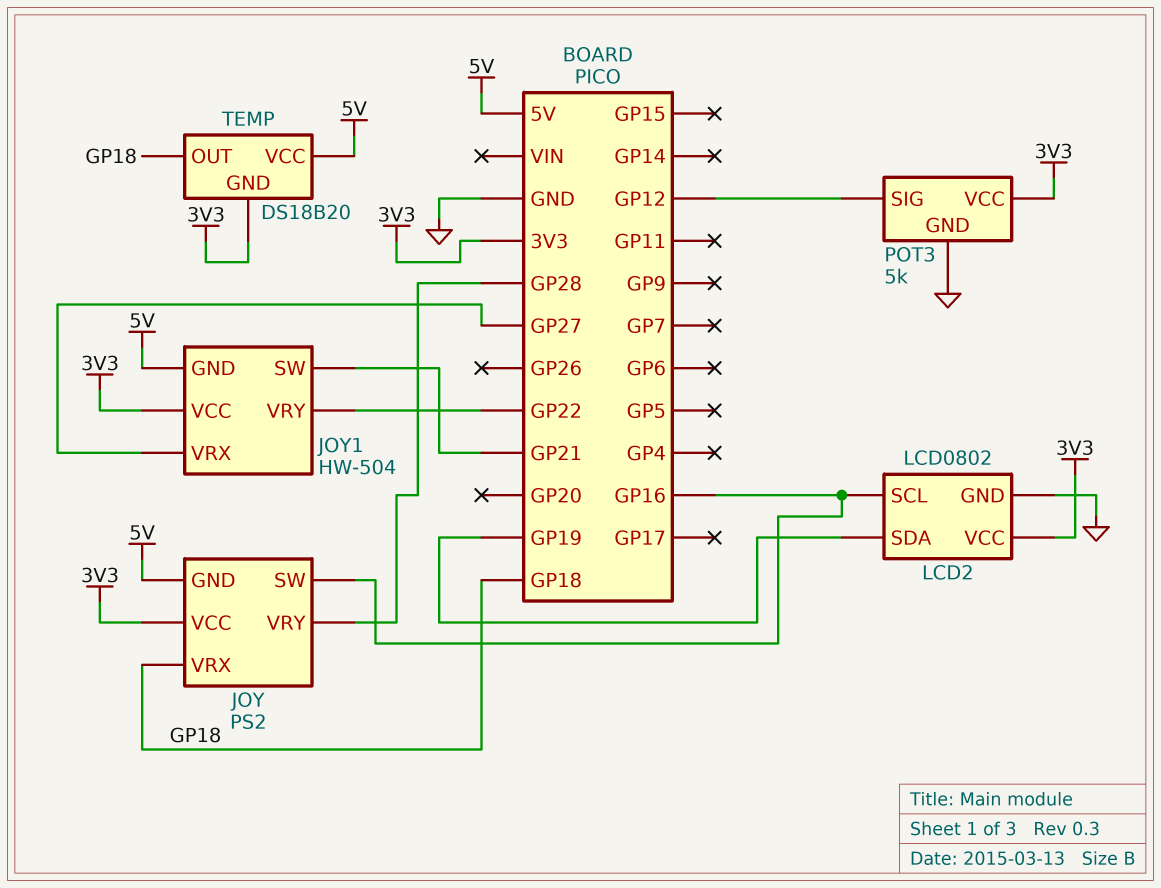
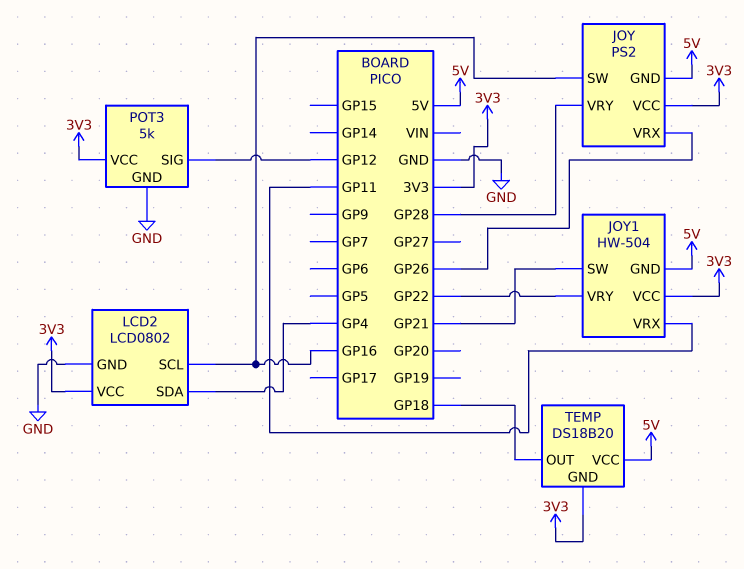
JOY pin VRX: GP18 -> GP26
JOY1 pin VRX: GP27 -> GP11
LCD2 pin SDA: GP19 -> GP4

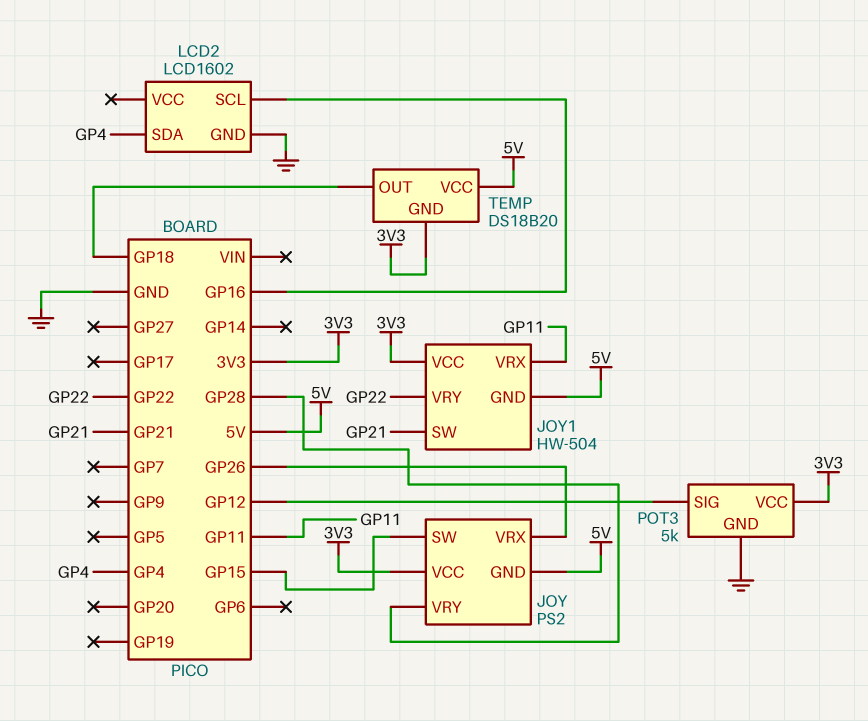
JOY pin SW: GP16 -> GP15
LCD2: LCD0802 -> LCD1602
LCD2 pin VCC: 3V3 -> none

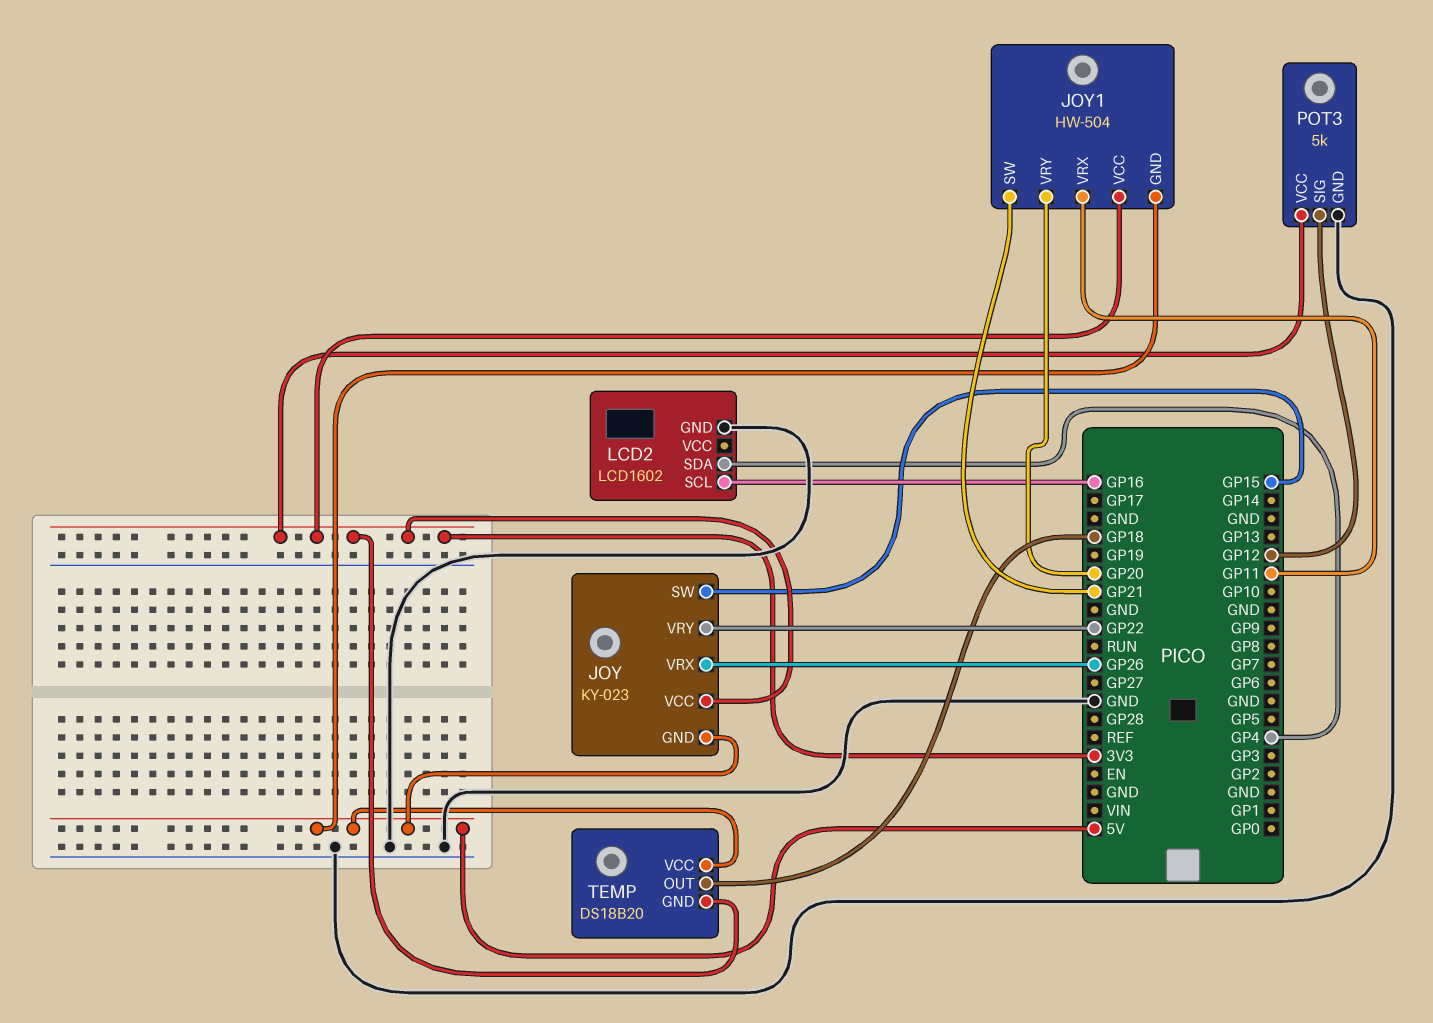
JOY: PS2 -> KY-023
JOY pin VRY: GP28 -> GP22
JOY1 pin VRY: GP22 -> GP20

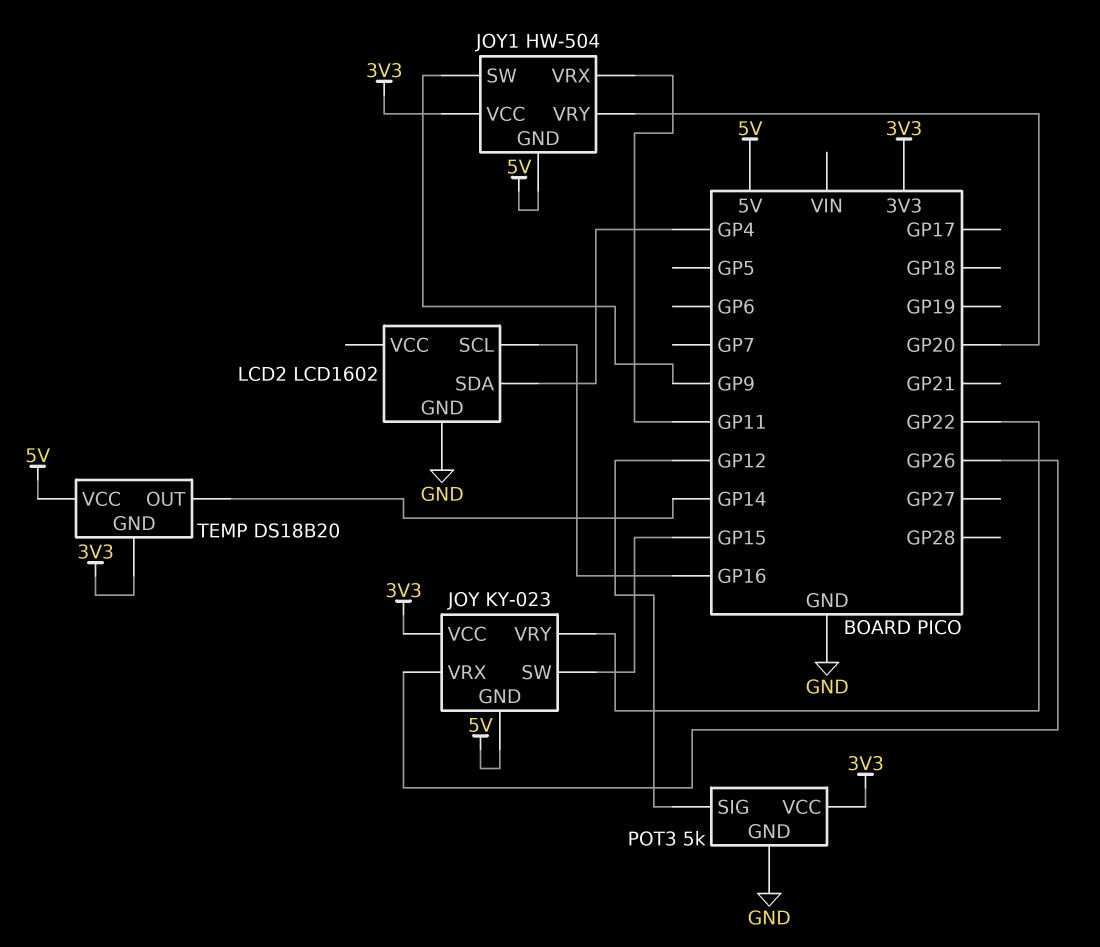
JOY1 pin SW: GP21 -> GP9
TEMP pin OUT: GP18 -> GP14

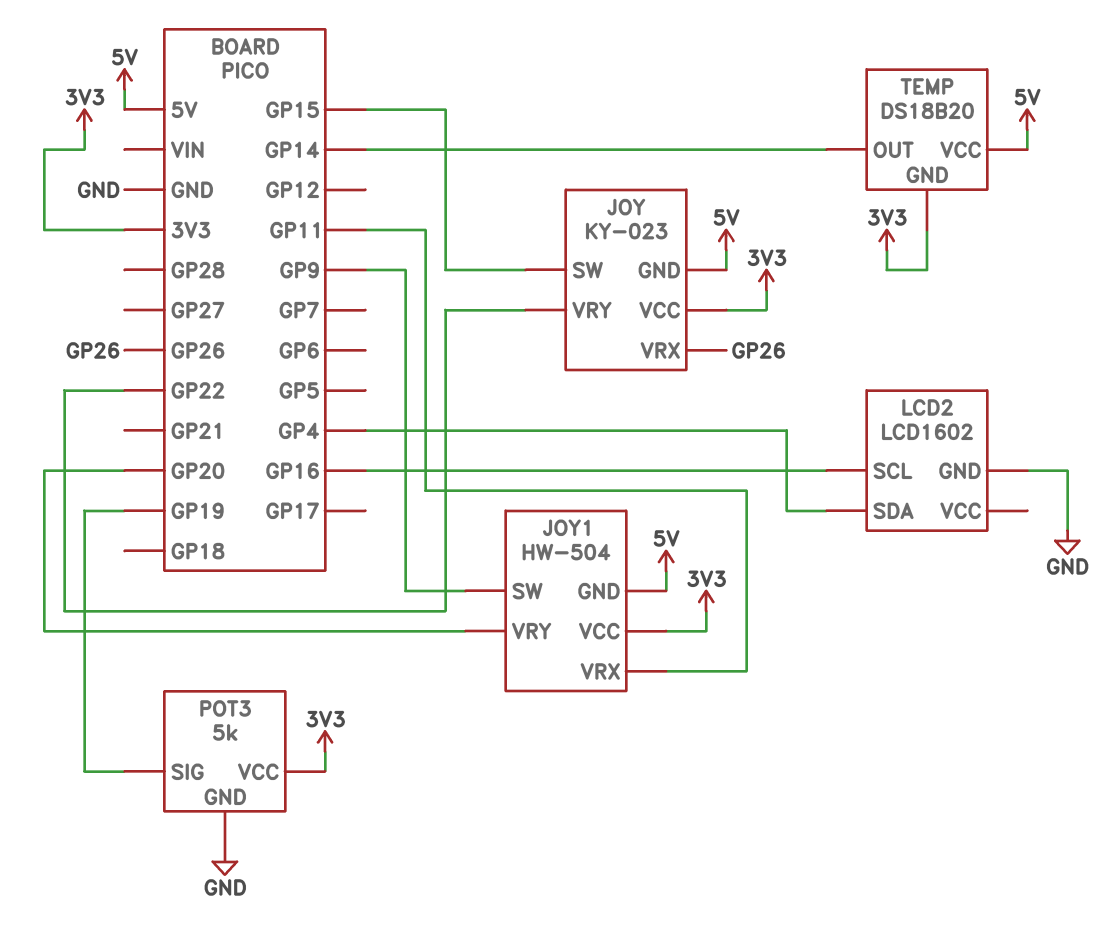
POT3 pin SIG: GP12 -> GP19

